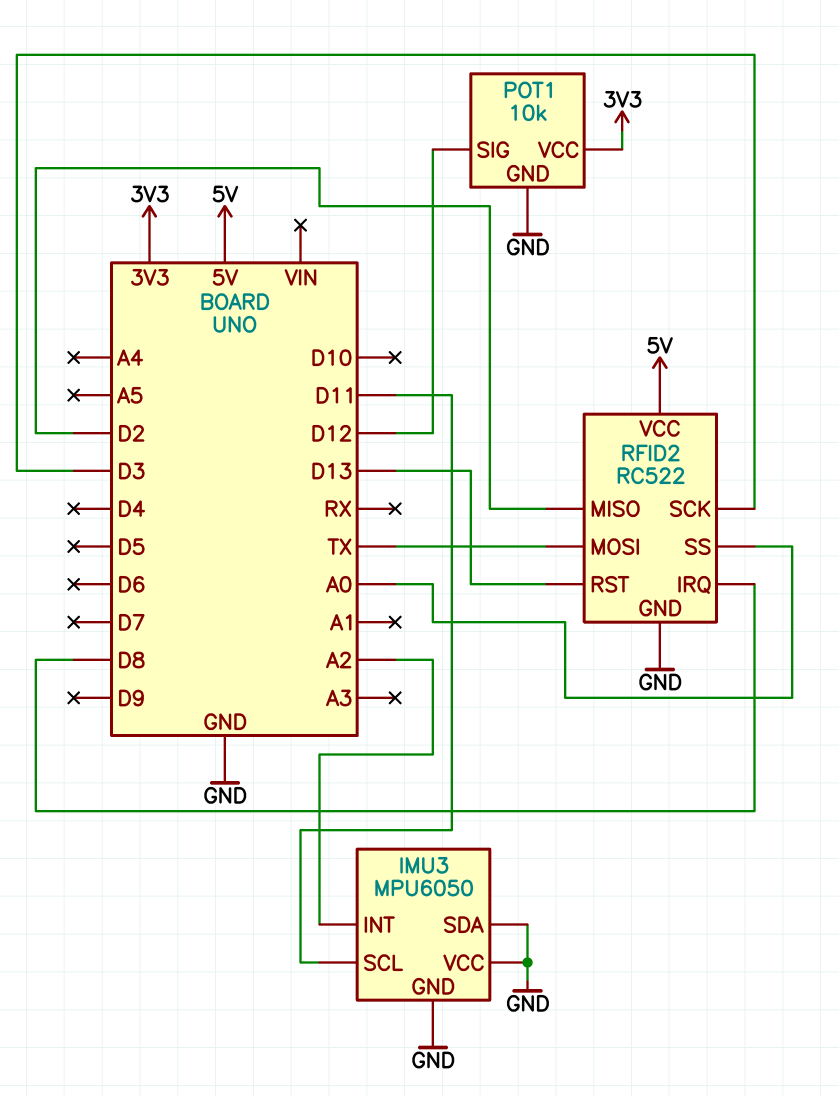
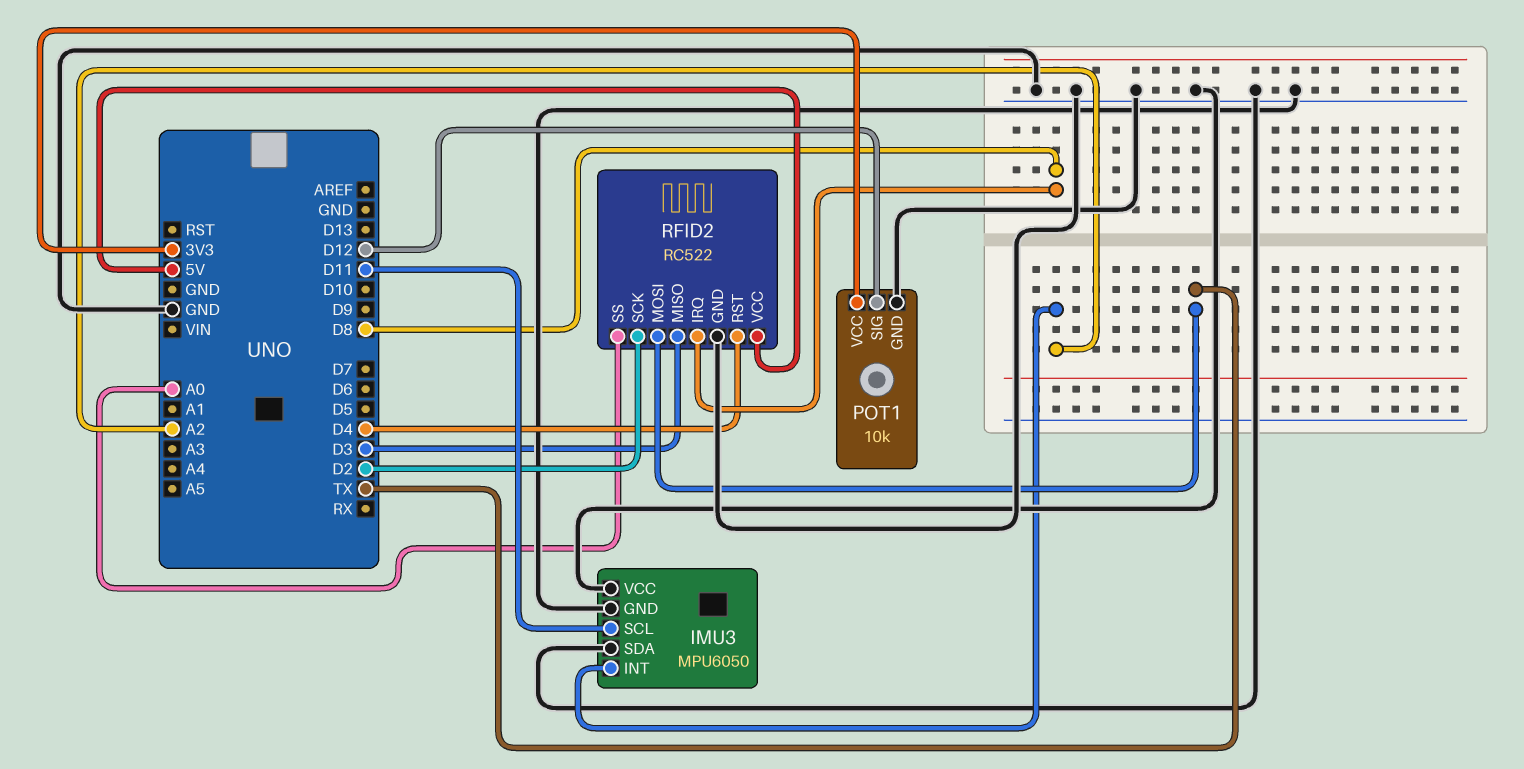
RFID2 pin MISO: D2 -> D3
RFID2 pin RST: D13 -> D4
RFID2 pin SCK: D3 -> D2

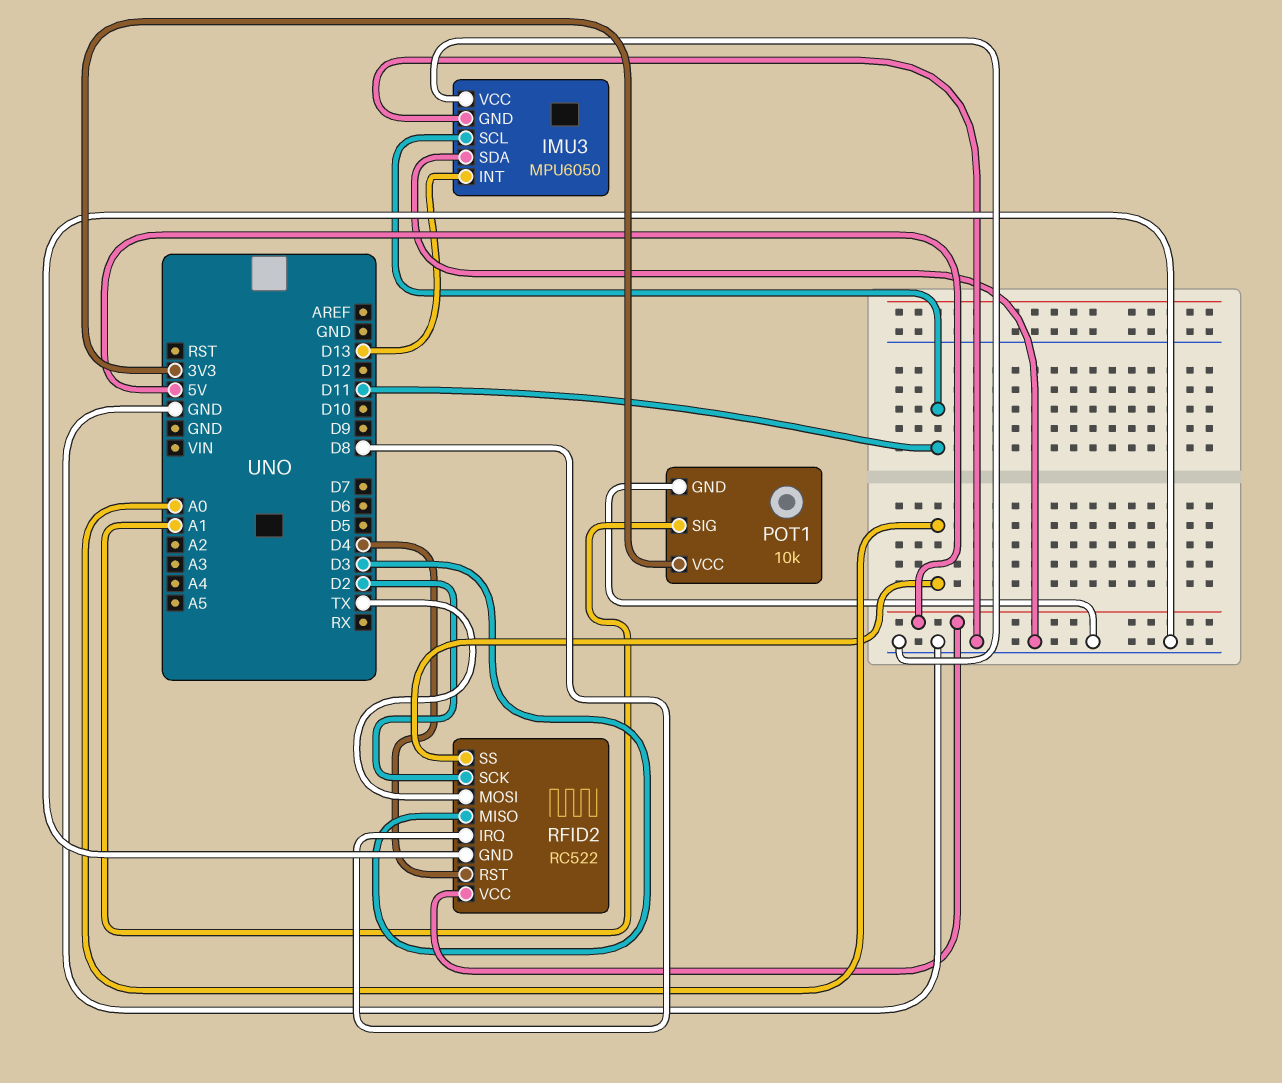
IMU3 pin INT: A2 -> D13
POT1 pin SIG: D12 -> A1

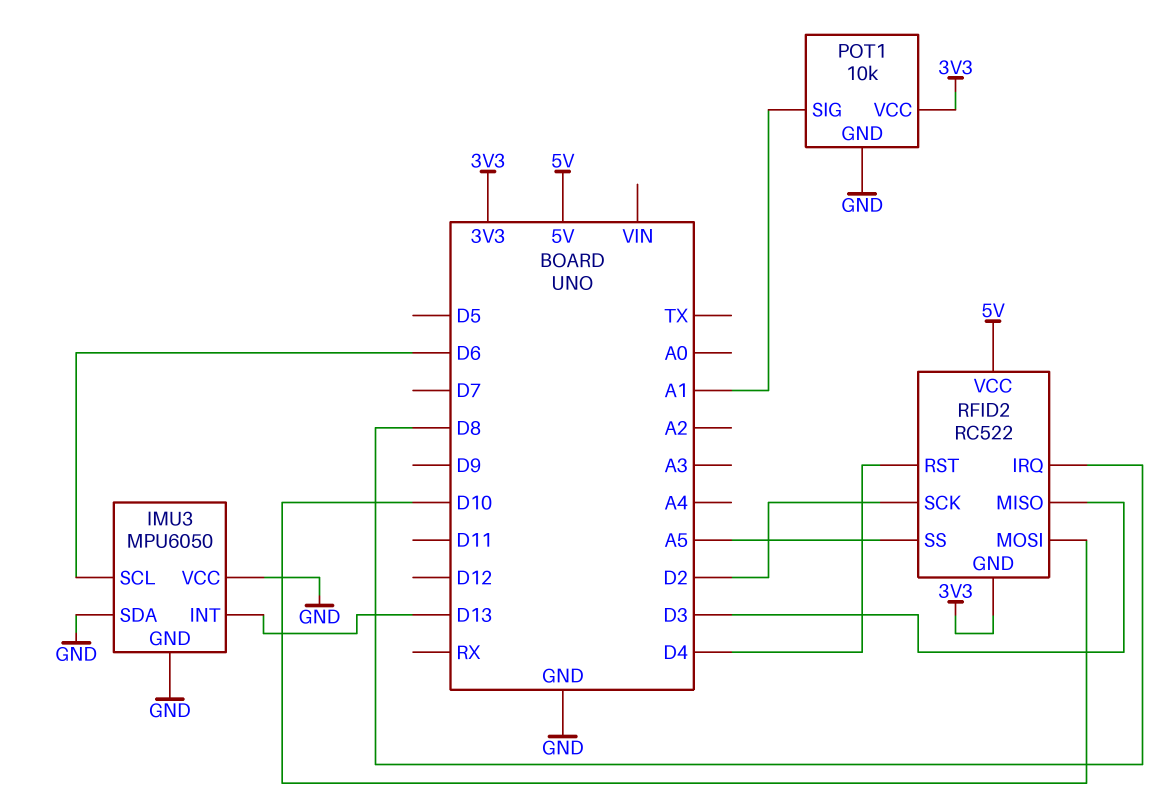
IMU3 pin SCL: D11 -> D6
RFID2 pin GND: GND -> 3V3
RFID2 pin MOSI: TX -> D10
RFID2 pin SS: A0 -> A5

